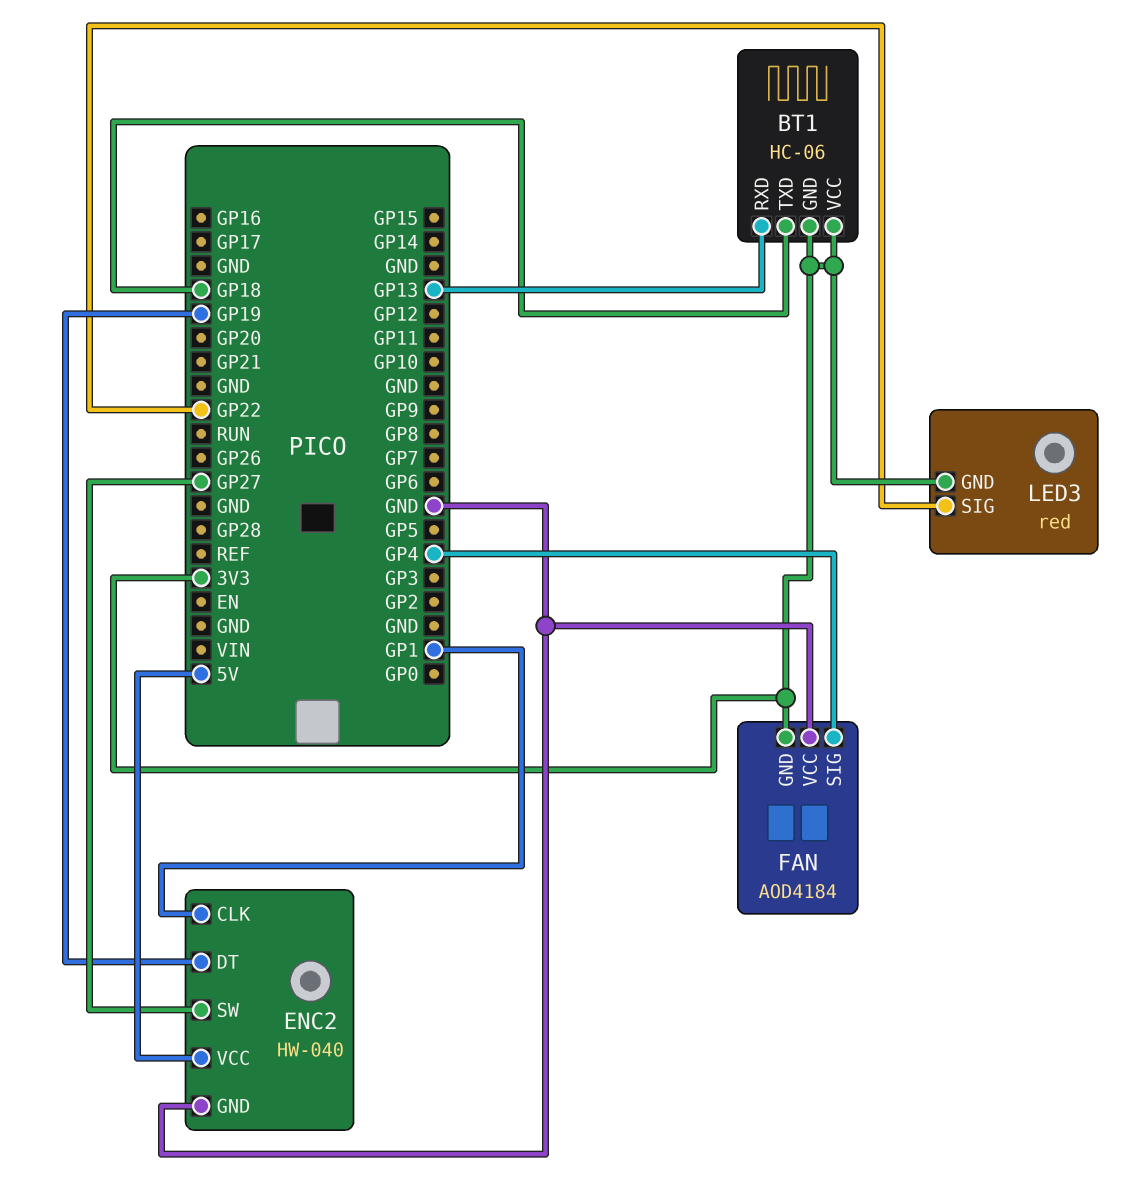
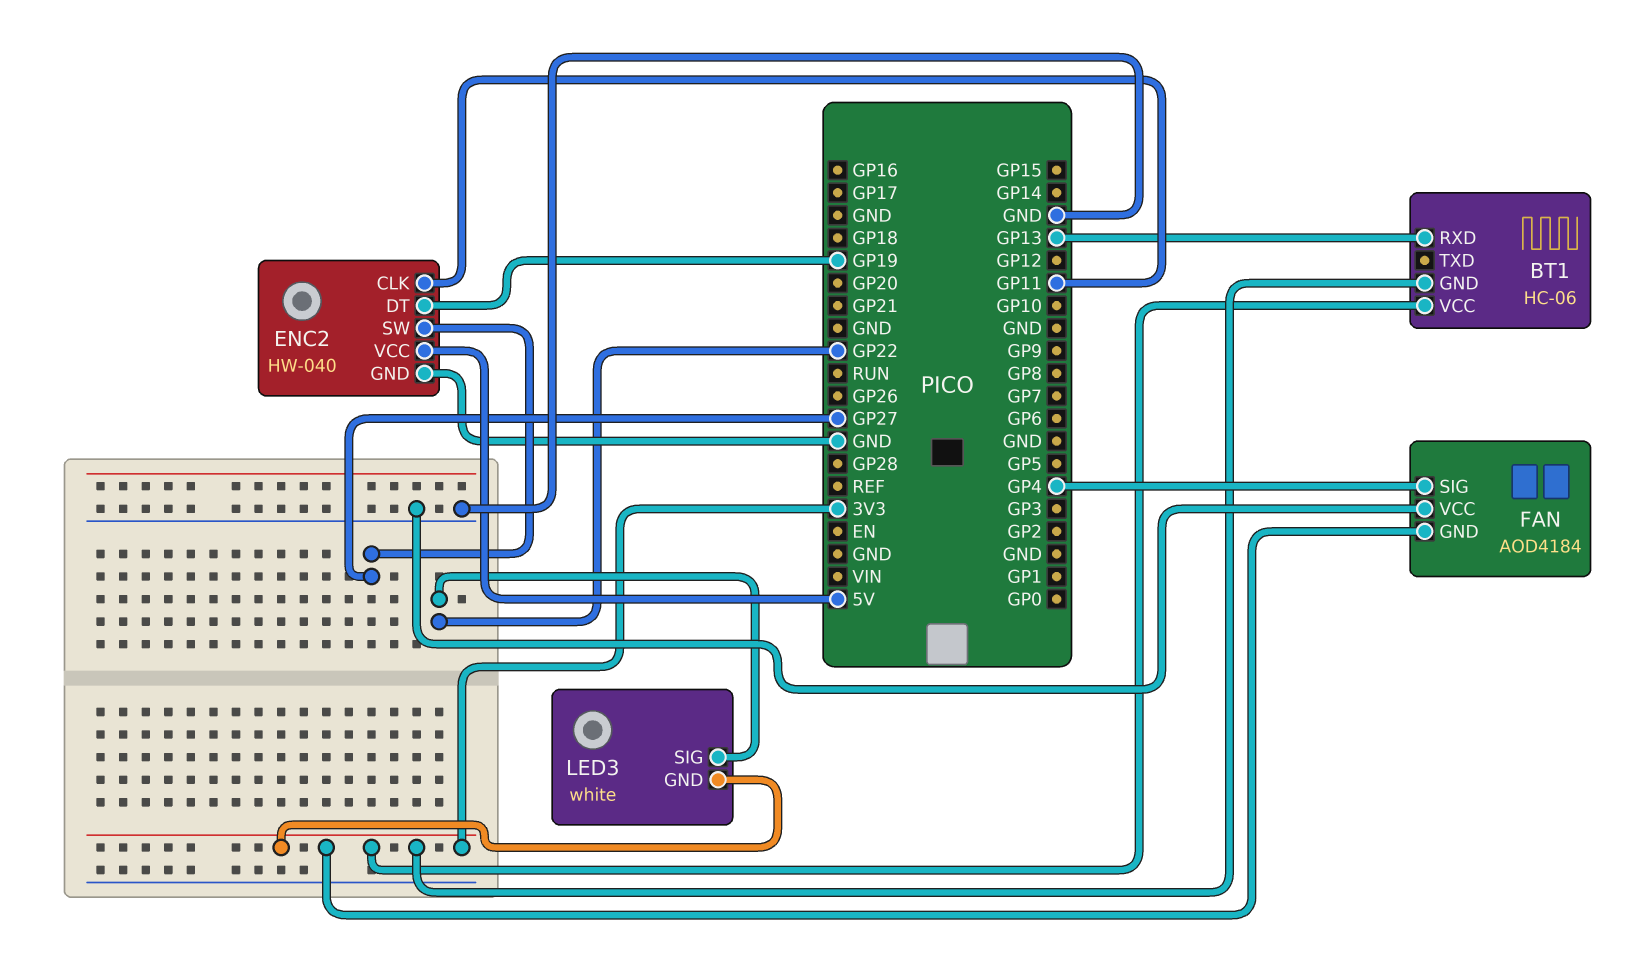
BT1 pin TXD: GP18 -> none
ENC2 pin CLK: GP1 -> GP11
LED3: red -> white

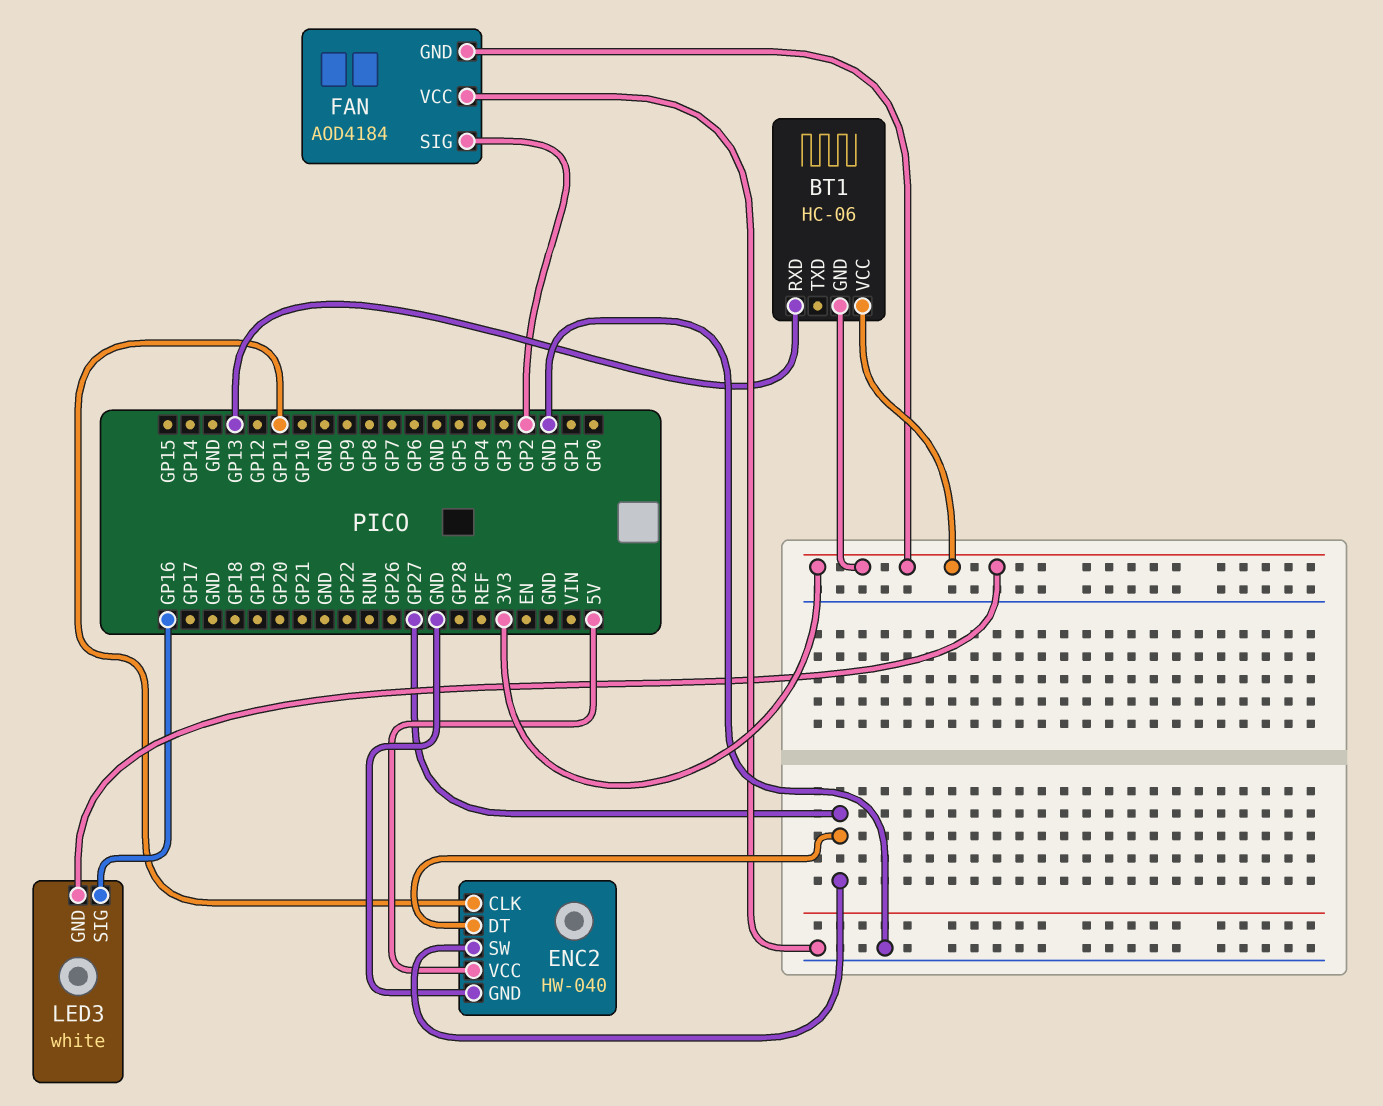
ENC2 pin DT: GP19 -> GP27
FAN pin SIG: GP4 -> GP2
LED3 pin SIG: GP22 -> GP16

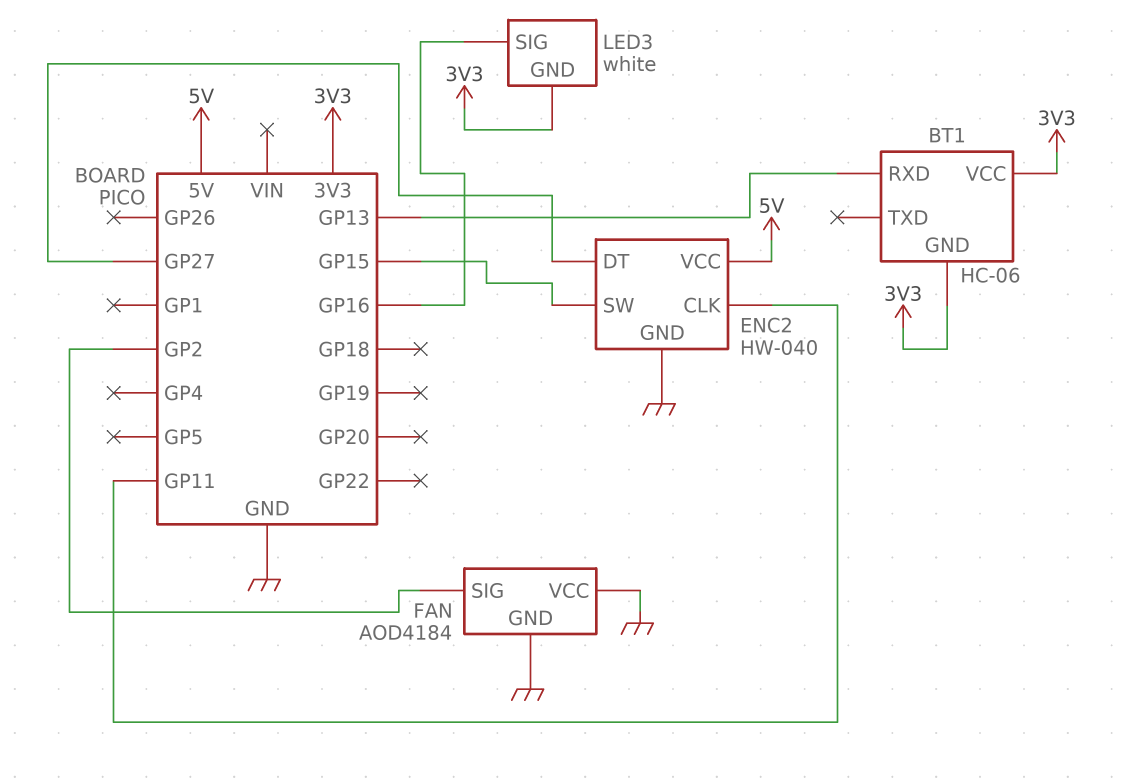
ENC2 pin SW: GP27 -> GP15
FAN pin GND: 3V3 -> GND

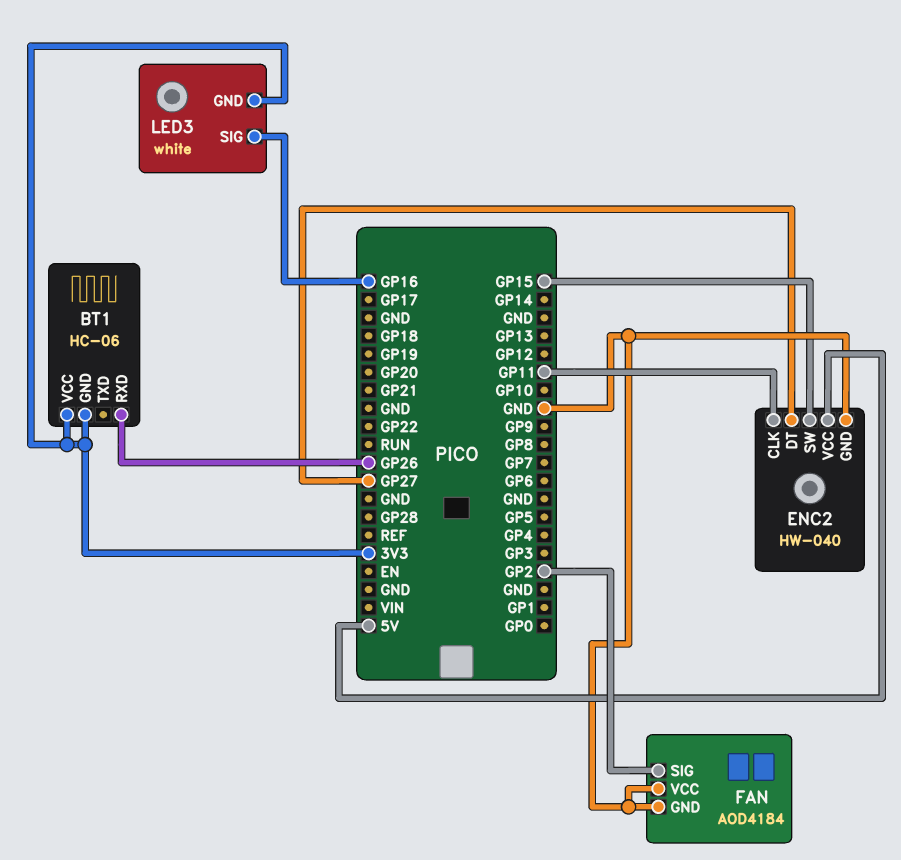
BT1 pin RXD: GP13 -> GP26

